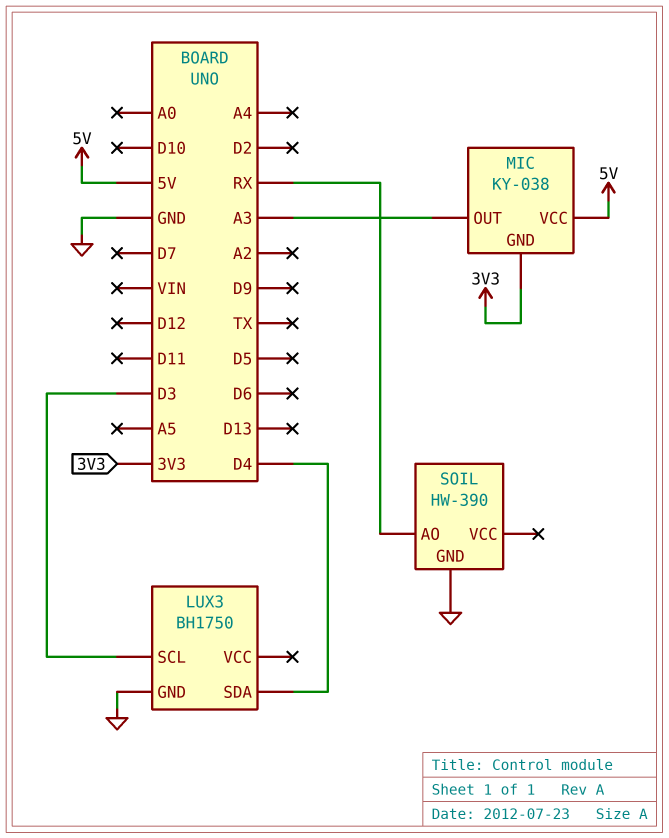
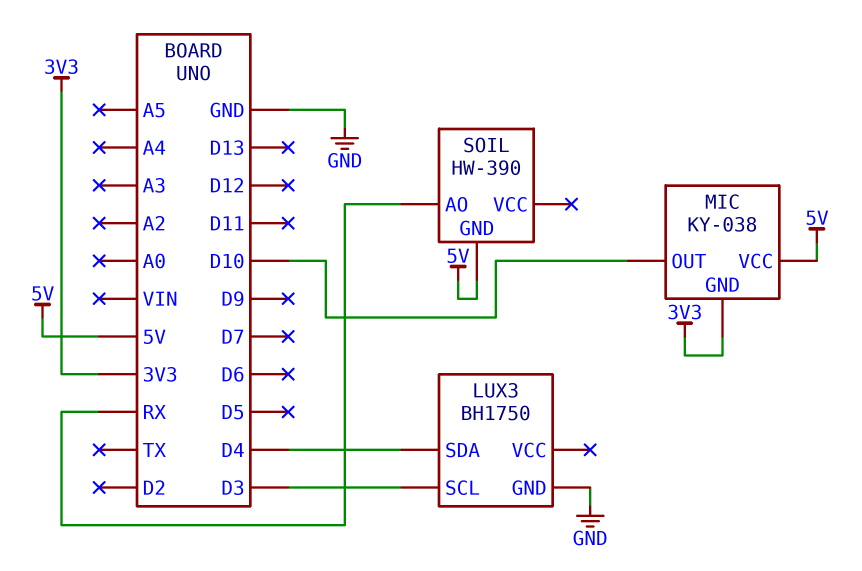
MIC pin OUT: A3 -> D10
SOIL pin GND: GND -> 5V

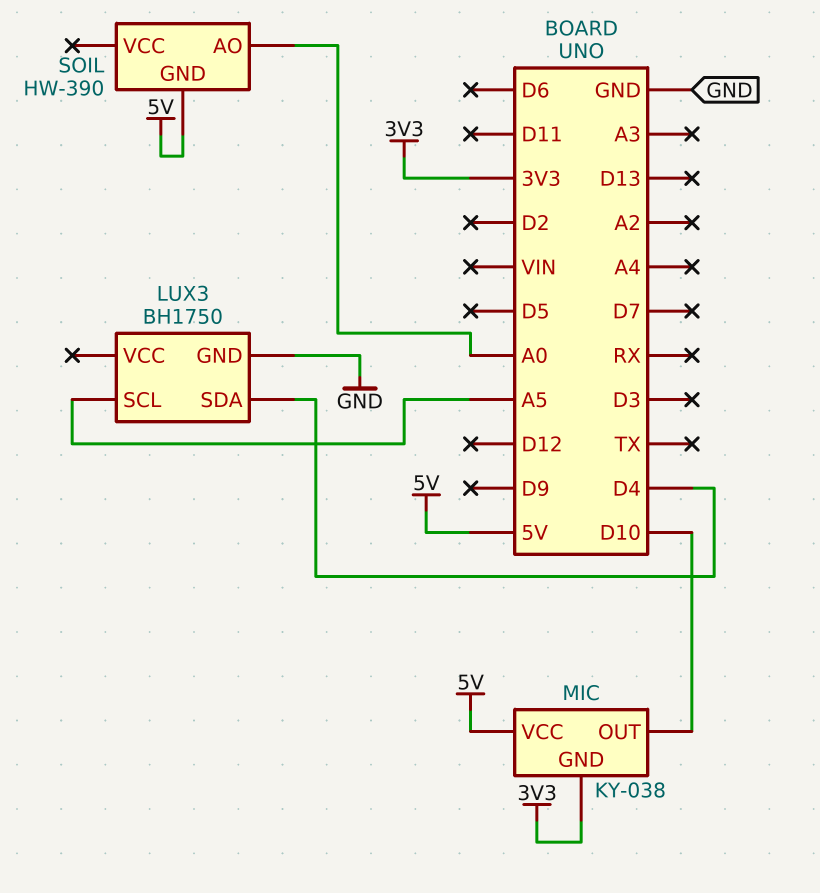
LUX3 pin SCL: D3 -> A5
SOIL pin AO: RX -> A0

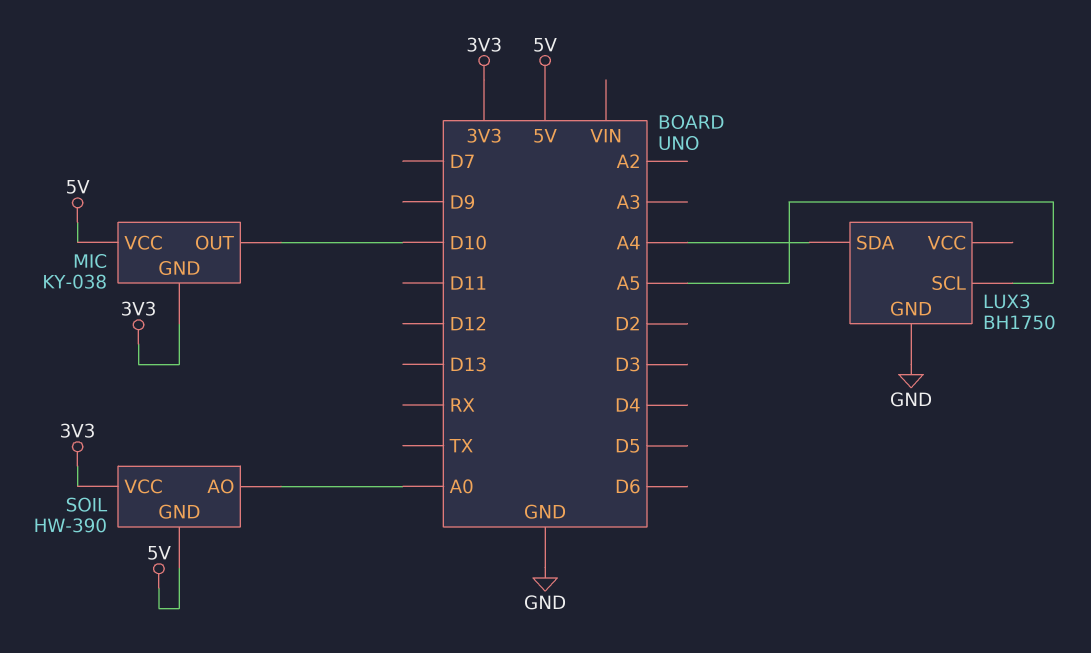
LUX3 pin SDA: D4 -> A4
SOIL pin VCC: none -> 3V3

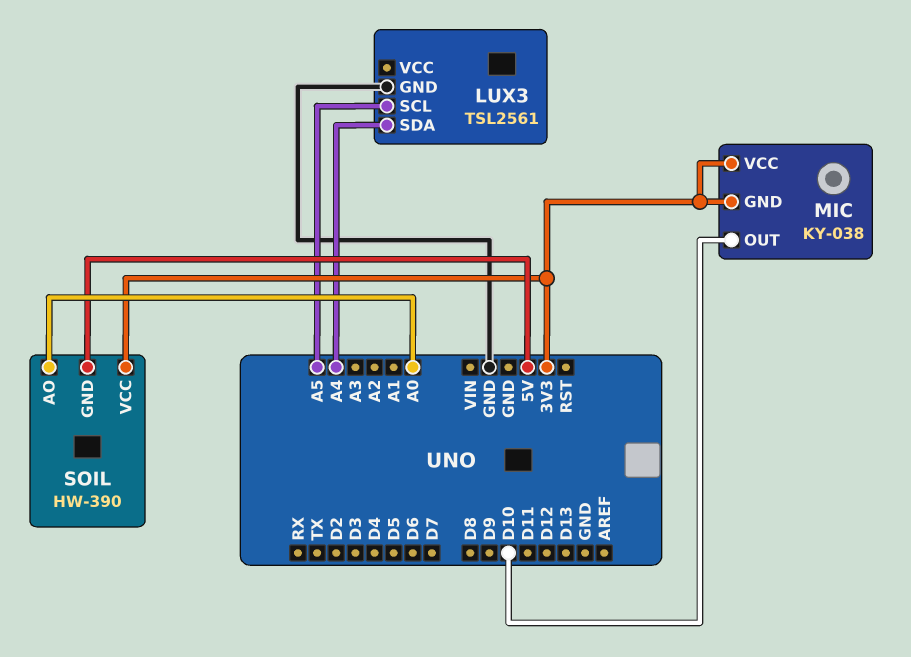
LUX3: BH1750 -> TSL2561
MIC pin VCC: 5V -> 3V3

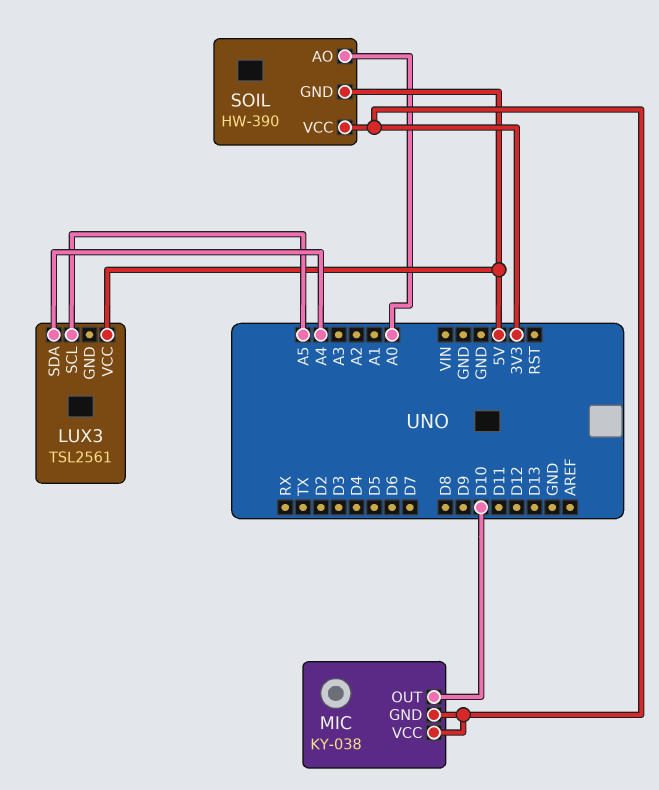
LUX3 pin GND: GND -> none
LUX3 pin VCC: none -> 5V

